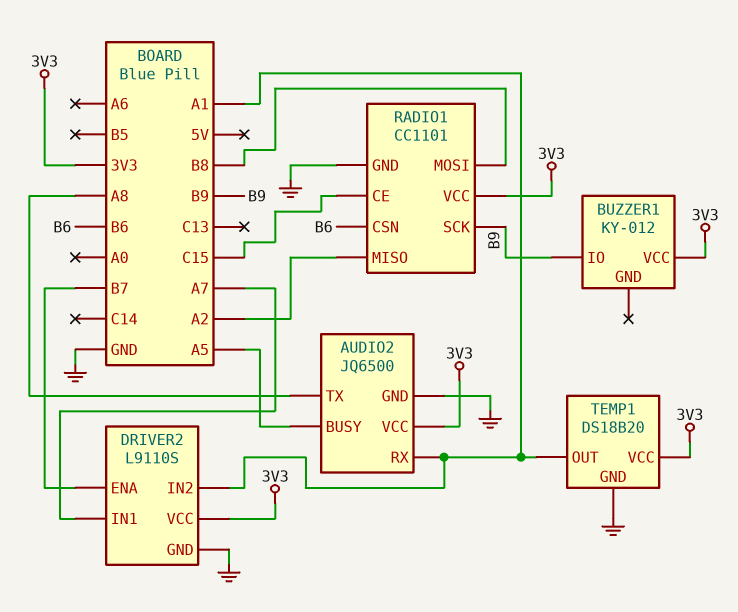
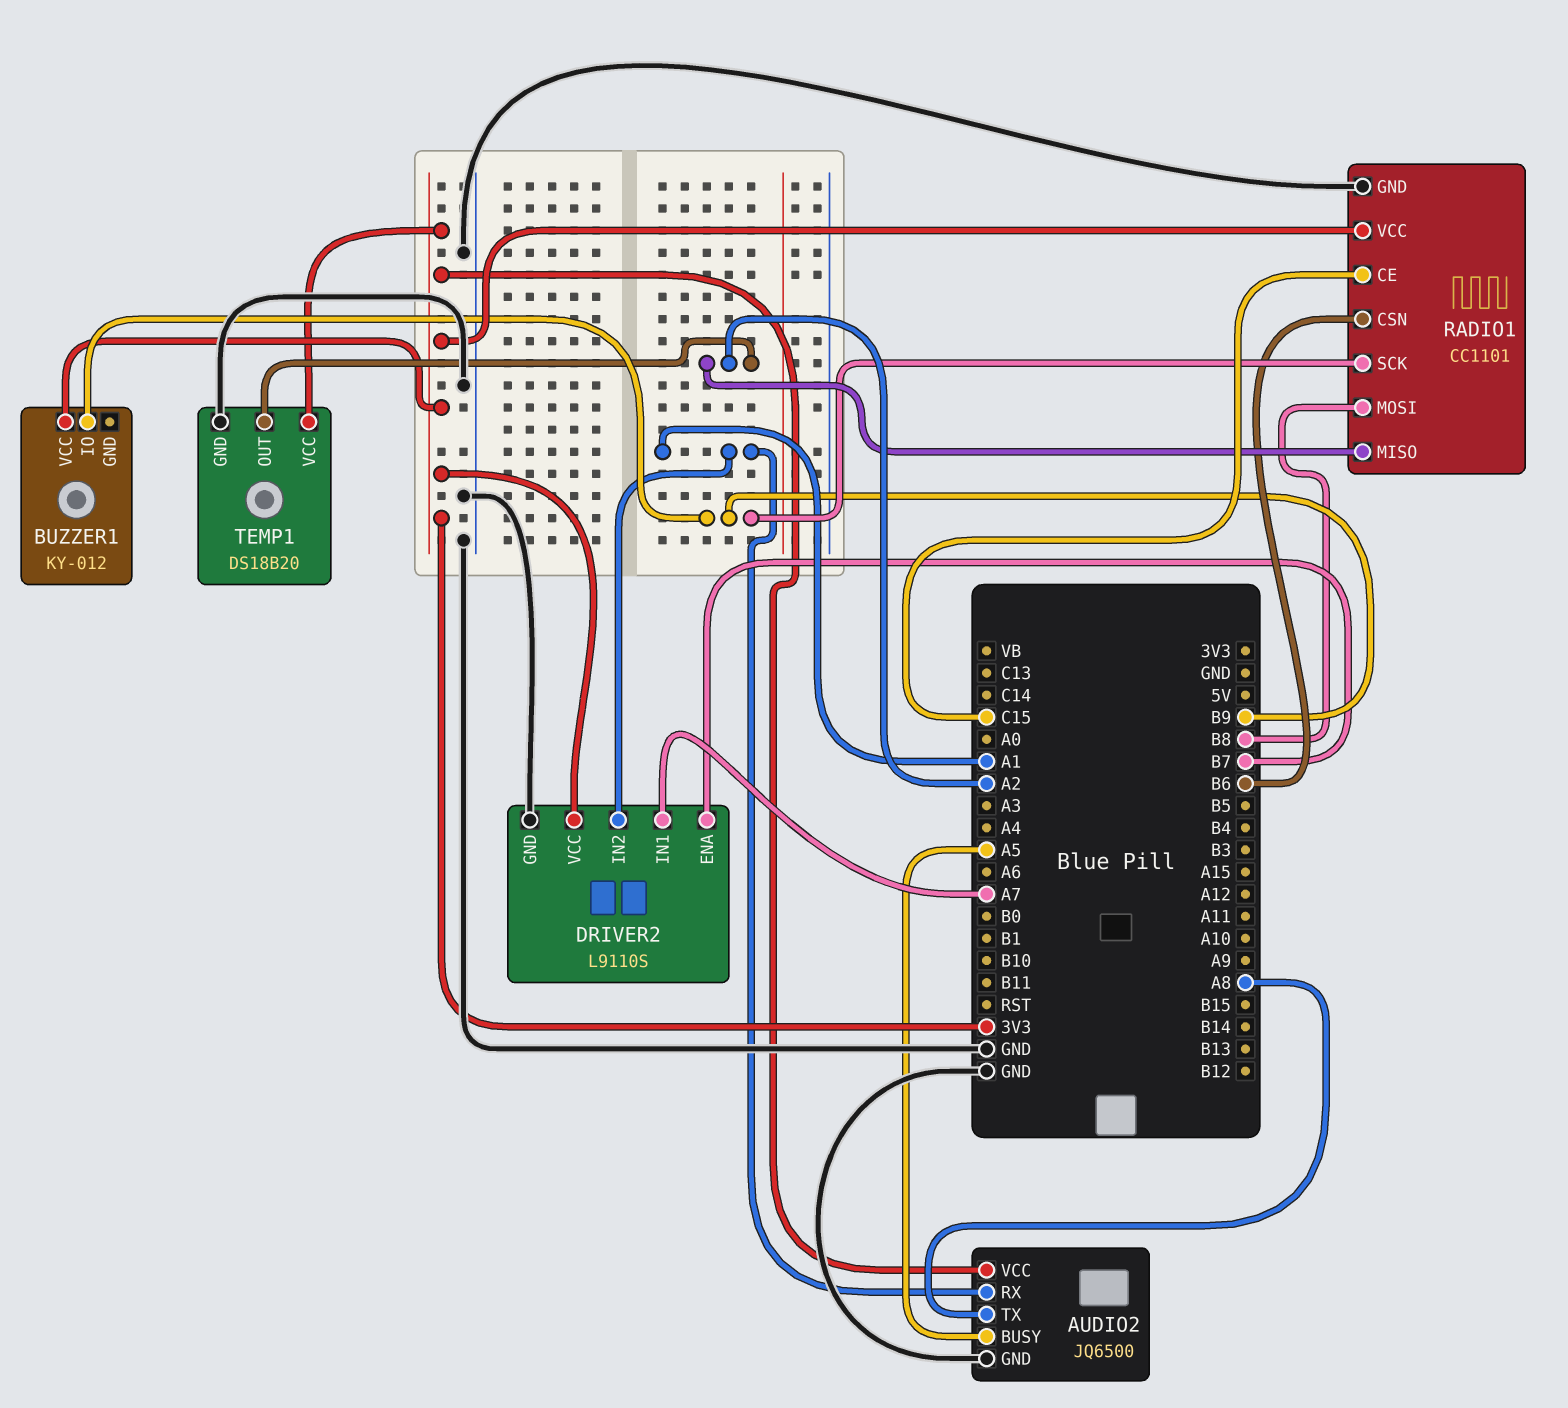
TEMP1 pin OUT: A1 -> A2

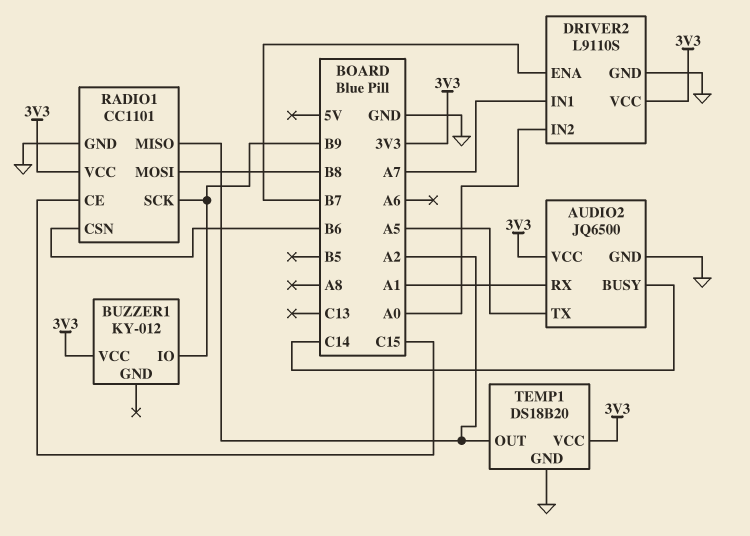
AUDIO2 pin BUSY: A5 -> C14
AUDIO2 pin TX: A8 -> A5
DRIVER2 pin IN2: A1 -> A0

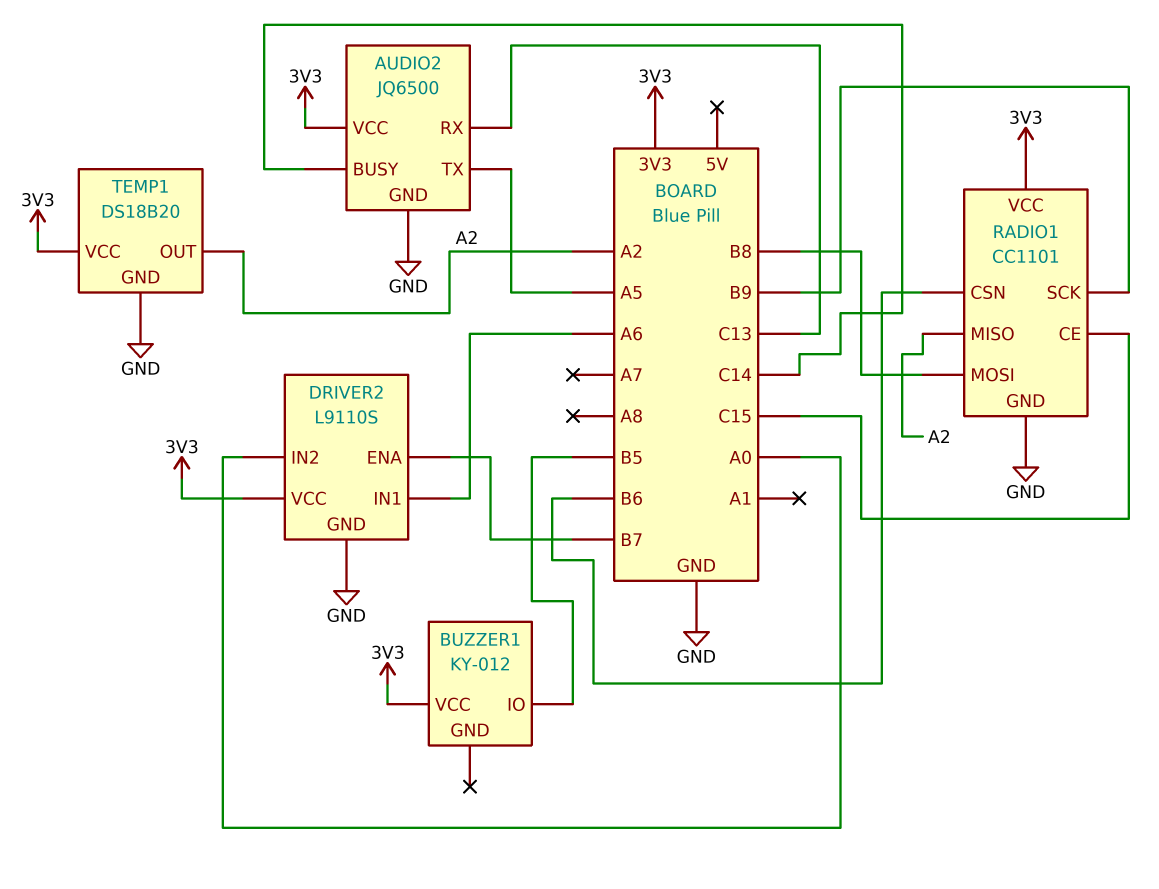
AUDIO2 pin RX: A1 -> C13
BUZZER1 pin IO: B9 -> B5
DRIVER2 pin IN1: A7 -> A6

